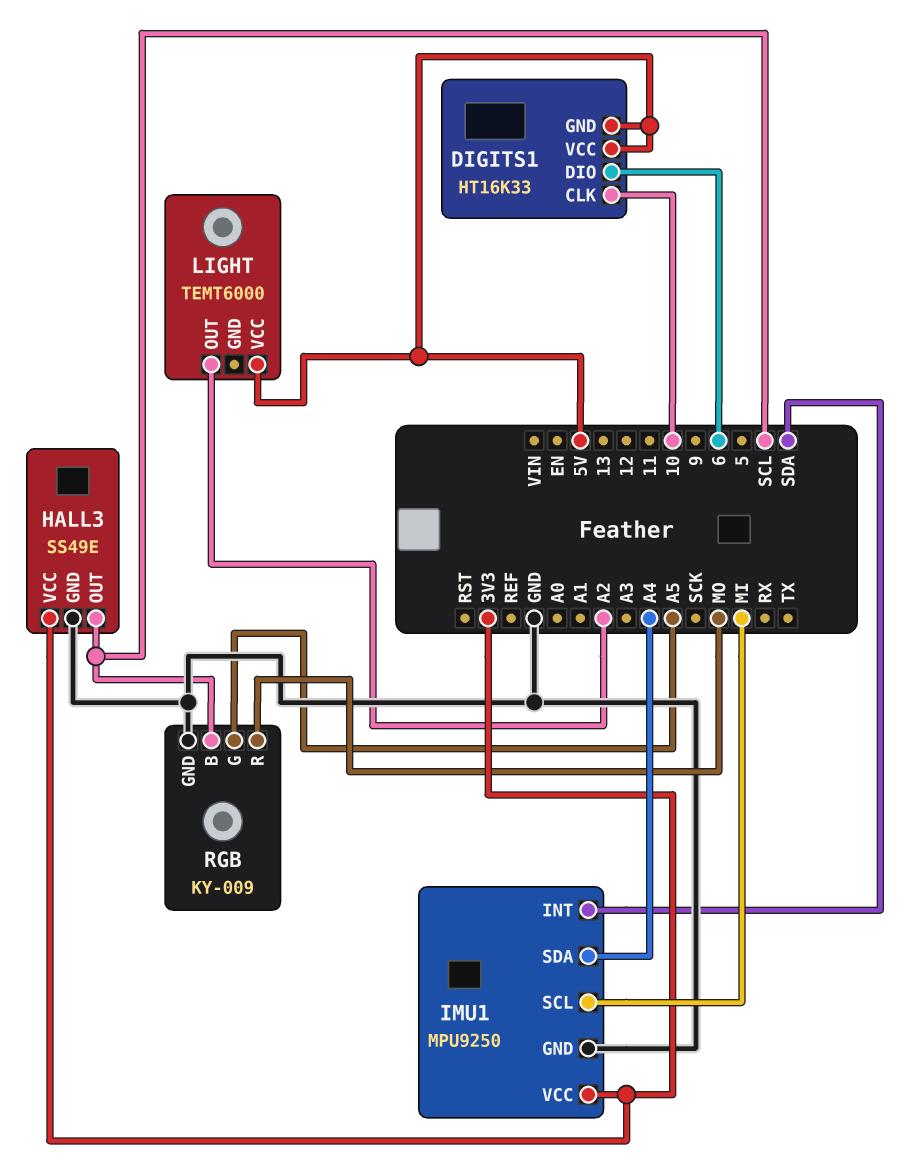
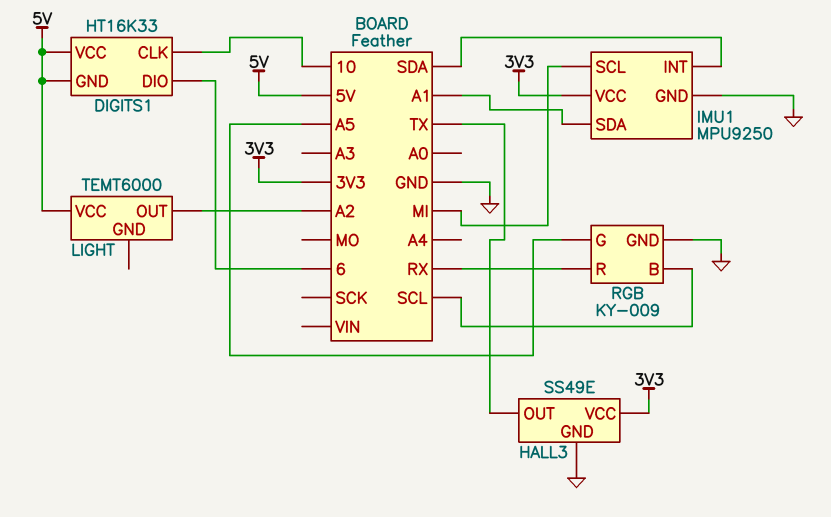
HALL3 pin OUT: SCL -> TX
IMU1 pin SDA: A4 -> A1
RGB pin R: MO -> RX

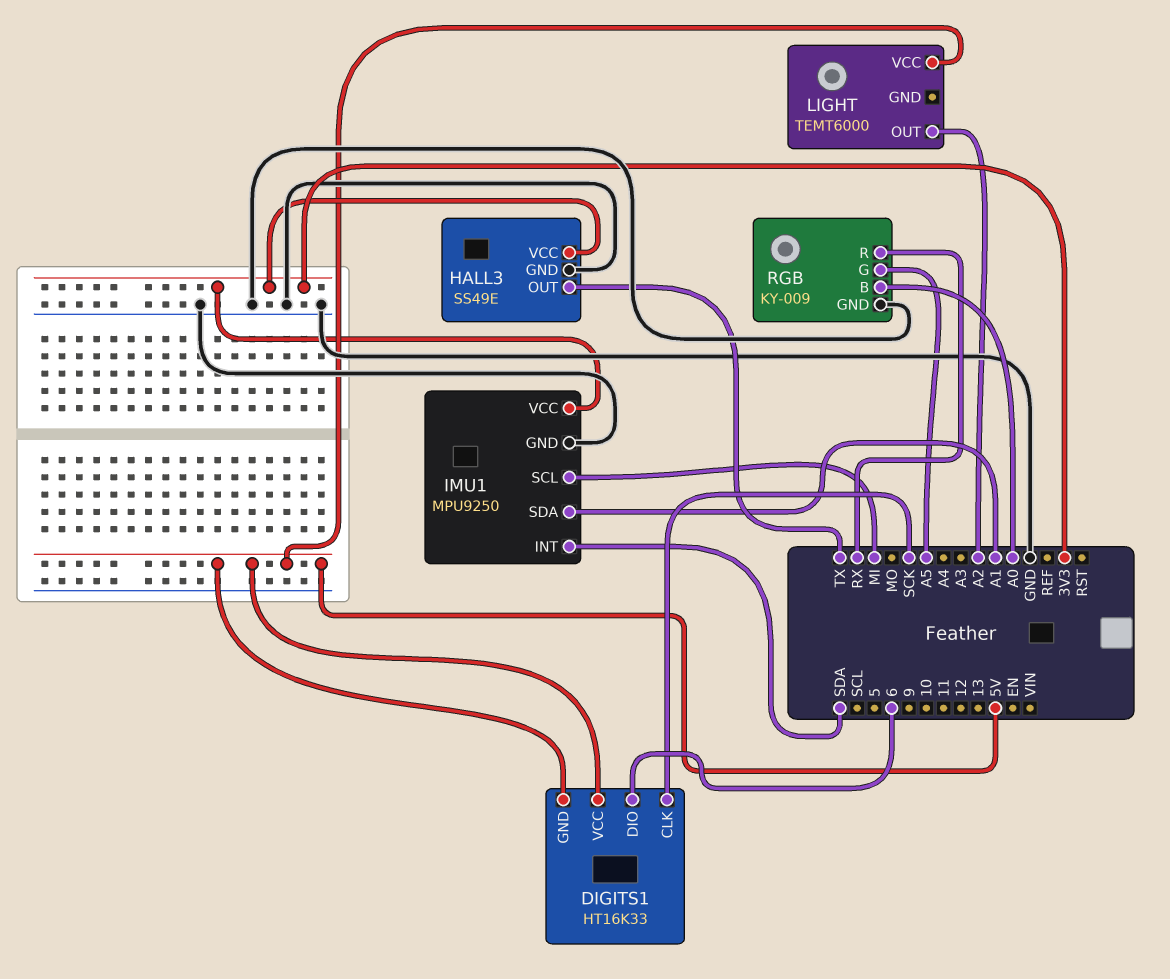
DIGITS1 pin CLK: 10 -> SCK
RGB pin B: SCL -> A0

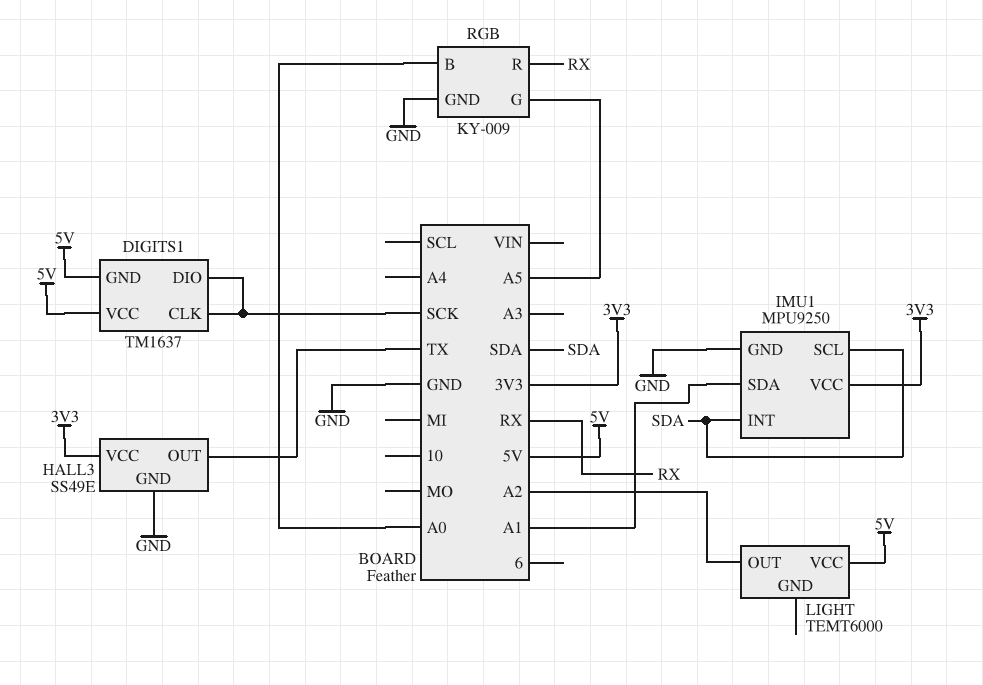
DIGITS1: HT16K33 -> TM1637
DIGITS1 pin DIO: 6 -> SCK
IMU1 pin SCL: MI -> SDA

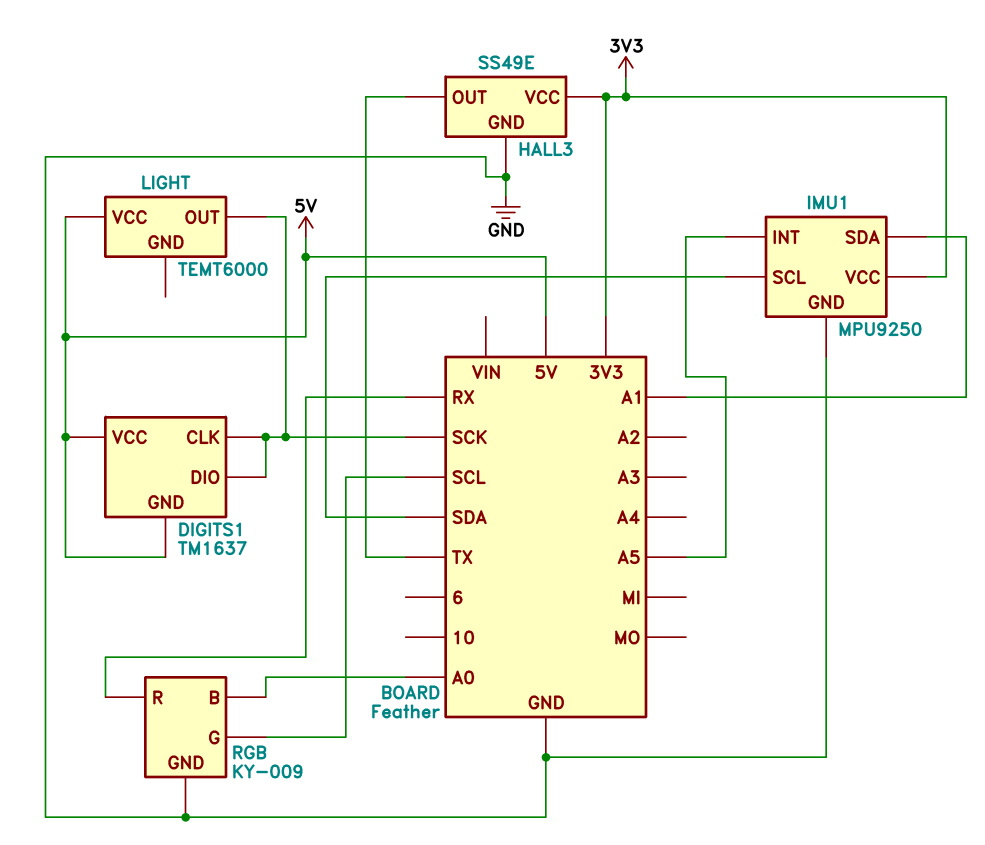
IMU1 pin INT: SDA -> A5
LIGHT pin OUT: A2 -> SCK
RGB pin G: A5 -> SCL

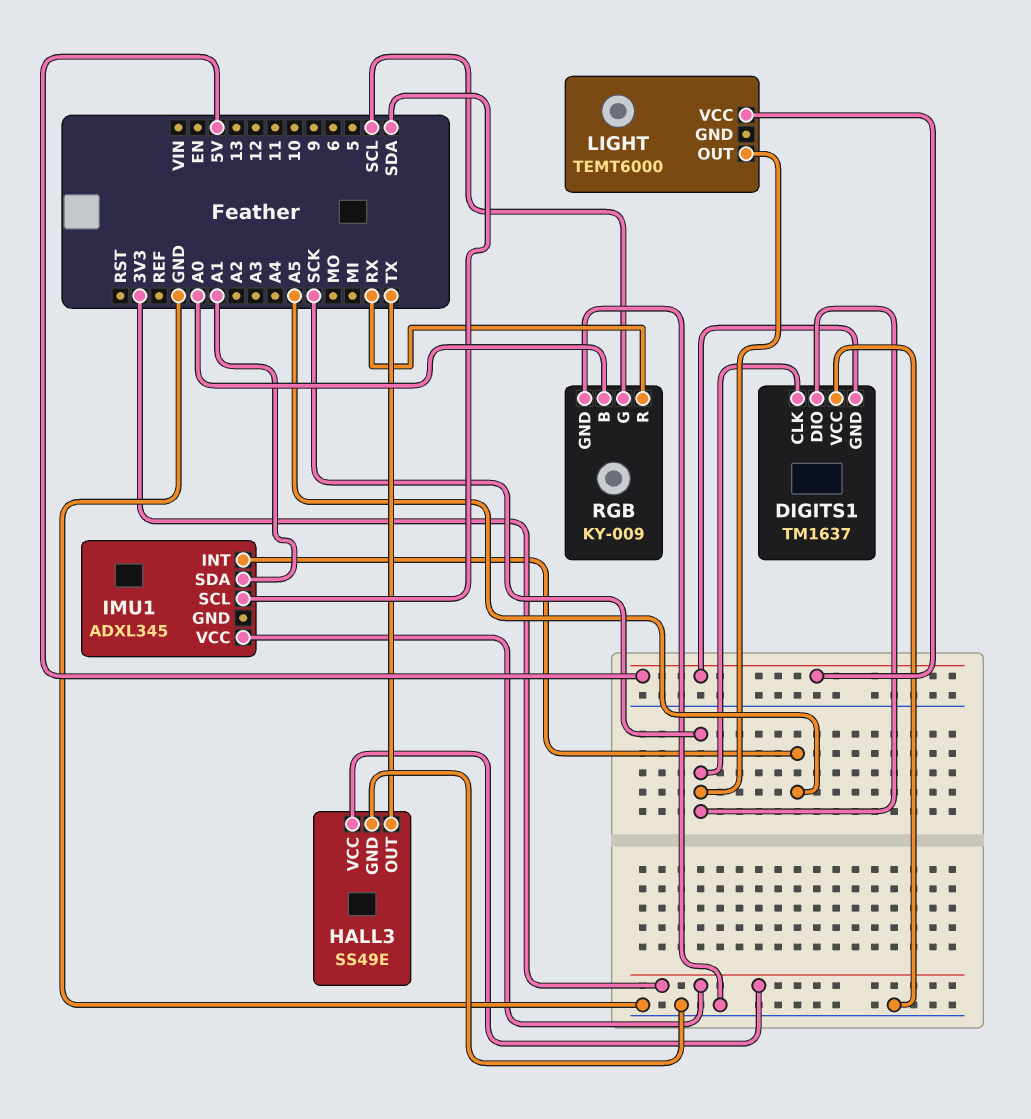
DIGITS1 pin VCC: 5V -> GND
IMU1: MPU9250 -> ADXL345
IMU1 pin GND: GND -> none

